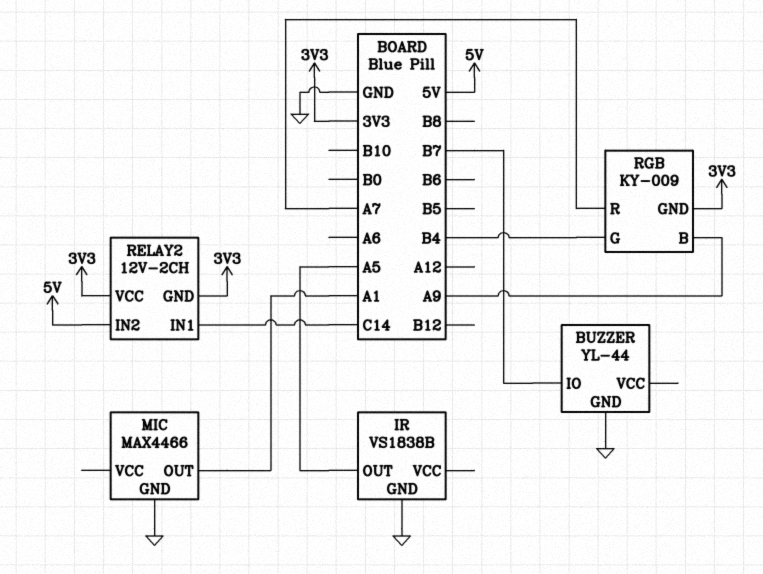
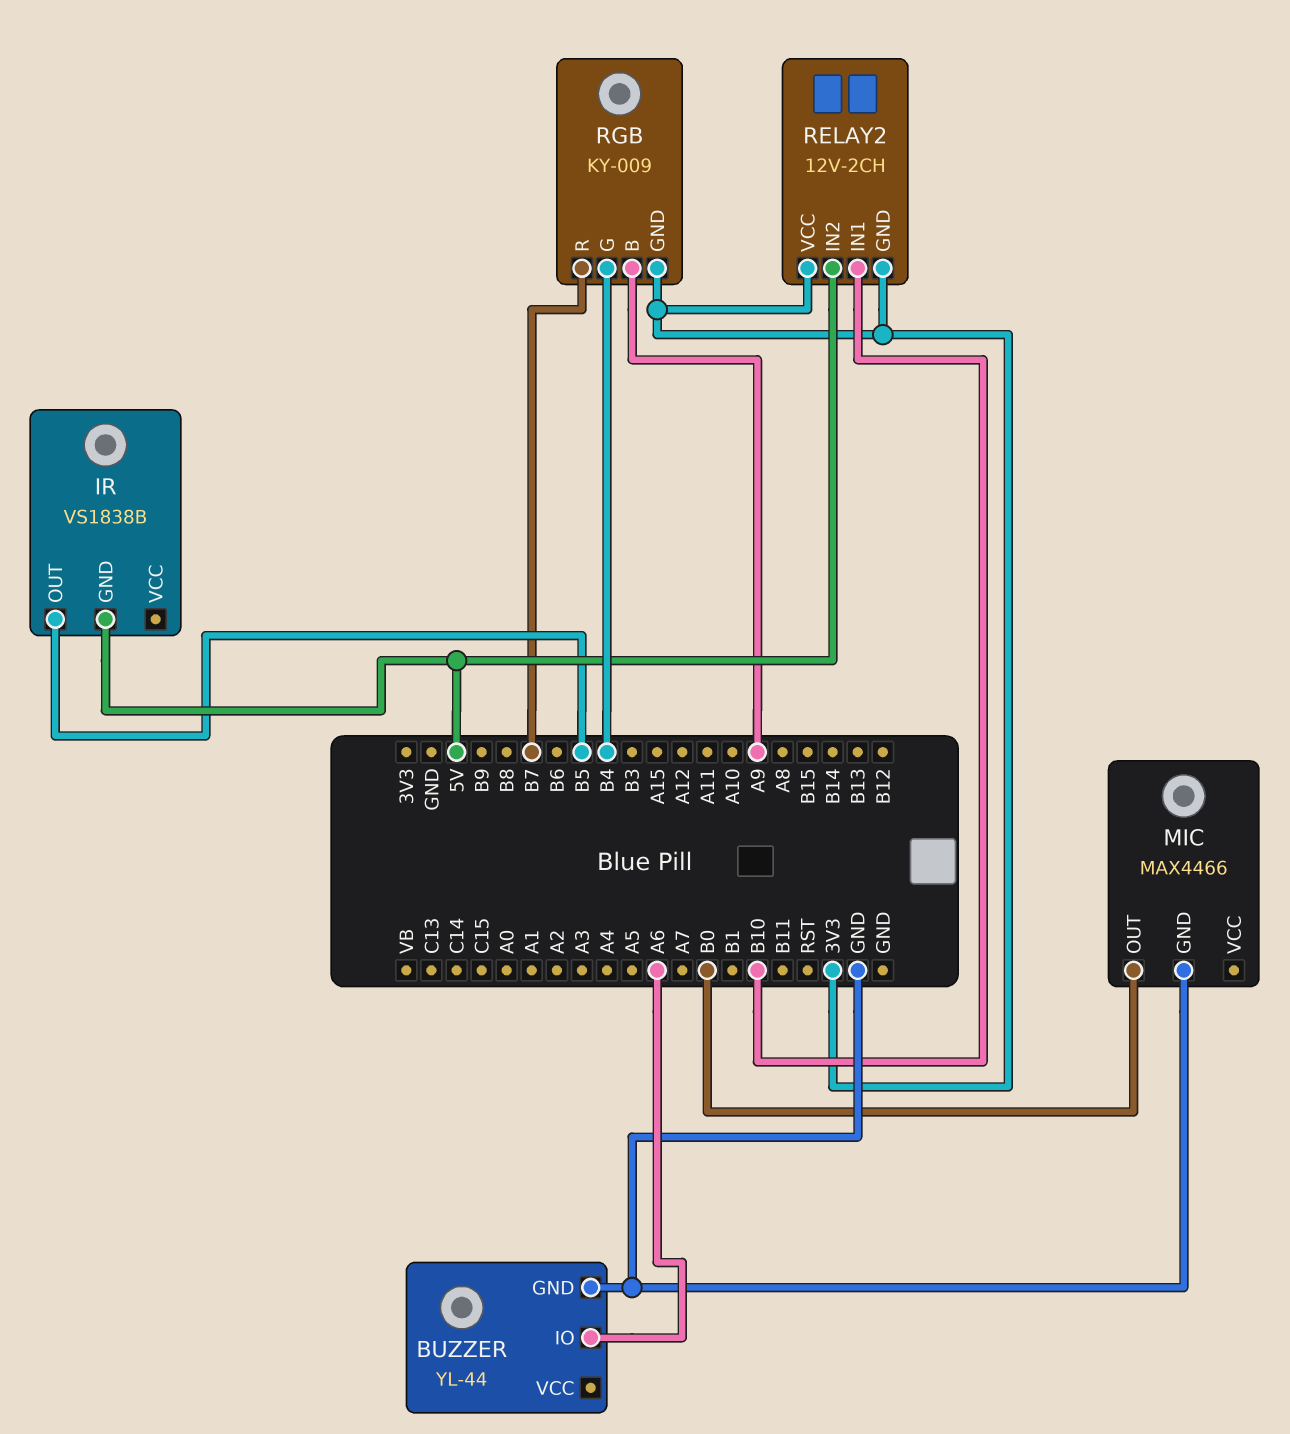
BUZZER pin IO: B7 -> A6
IR pin GND: GND -> 5V
IR pin OUT: A5 -> B5
MIC pin OUT: A1 -> B0
RELAY2 pin IN1: C14 -> B10
RGB pin R: A7 -> B7

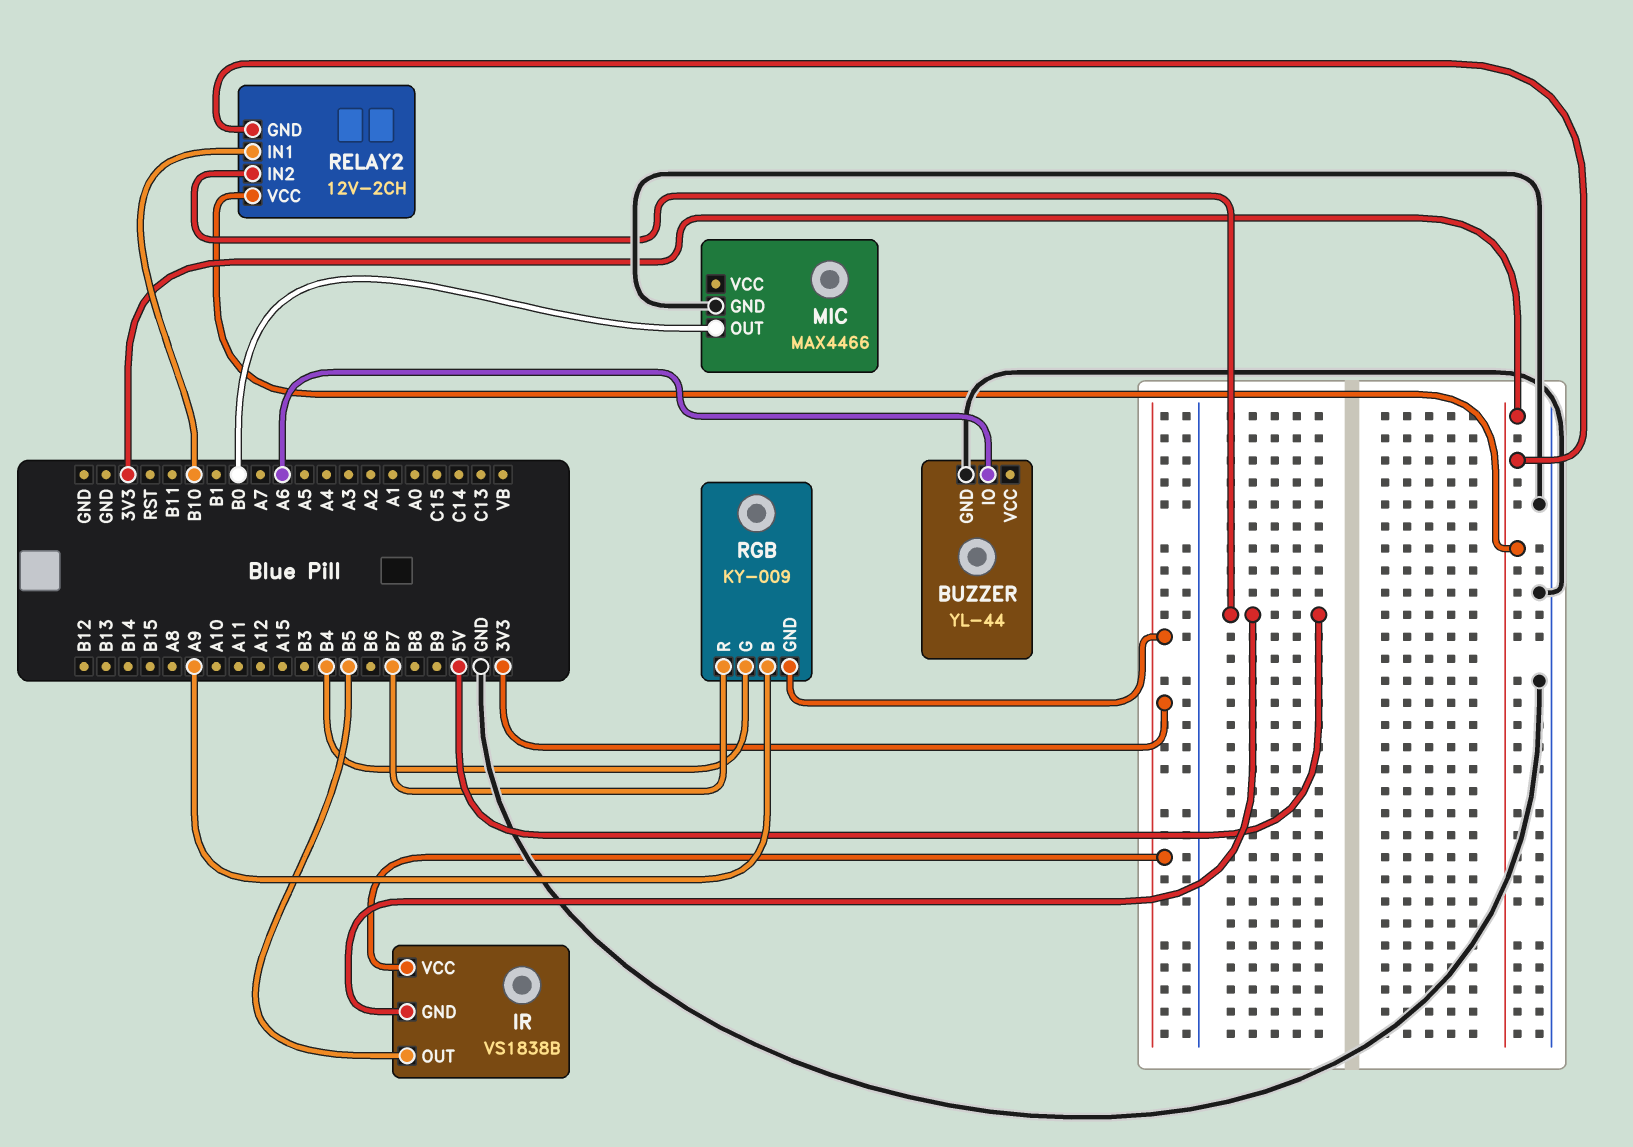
IR pin VCC: none -> 3V3

